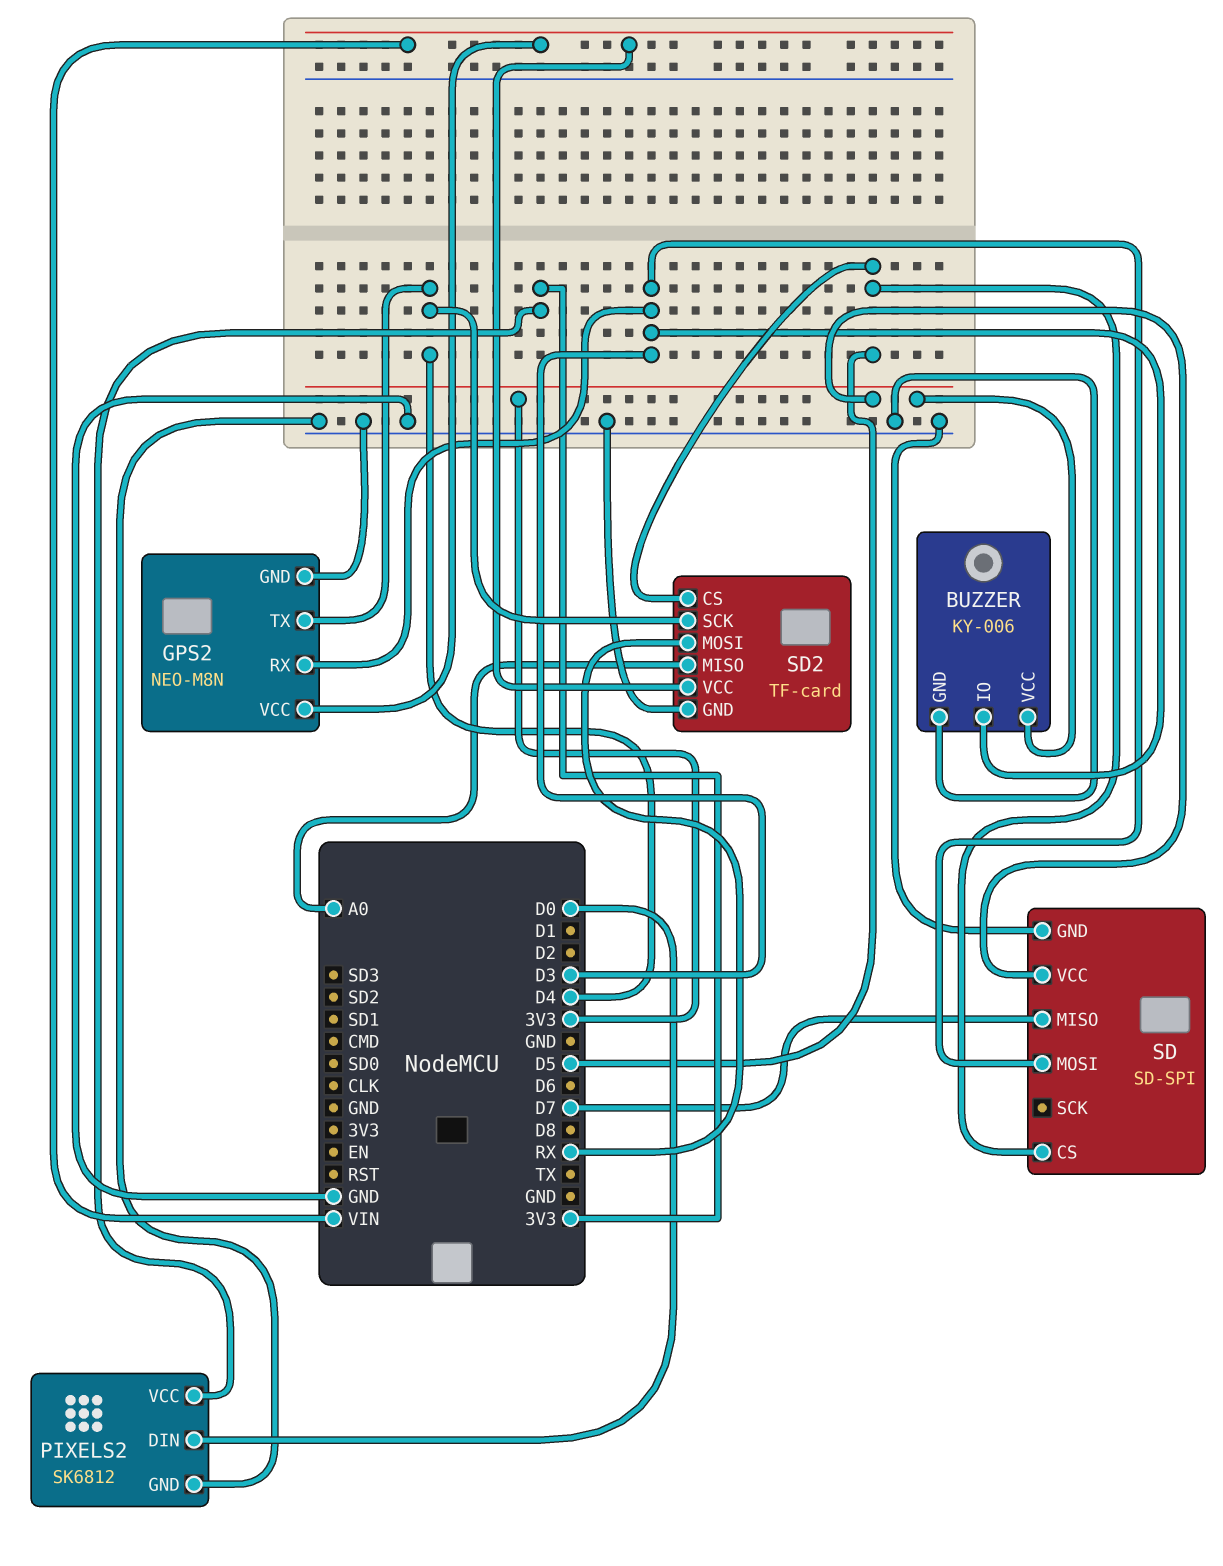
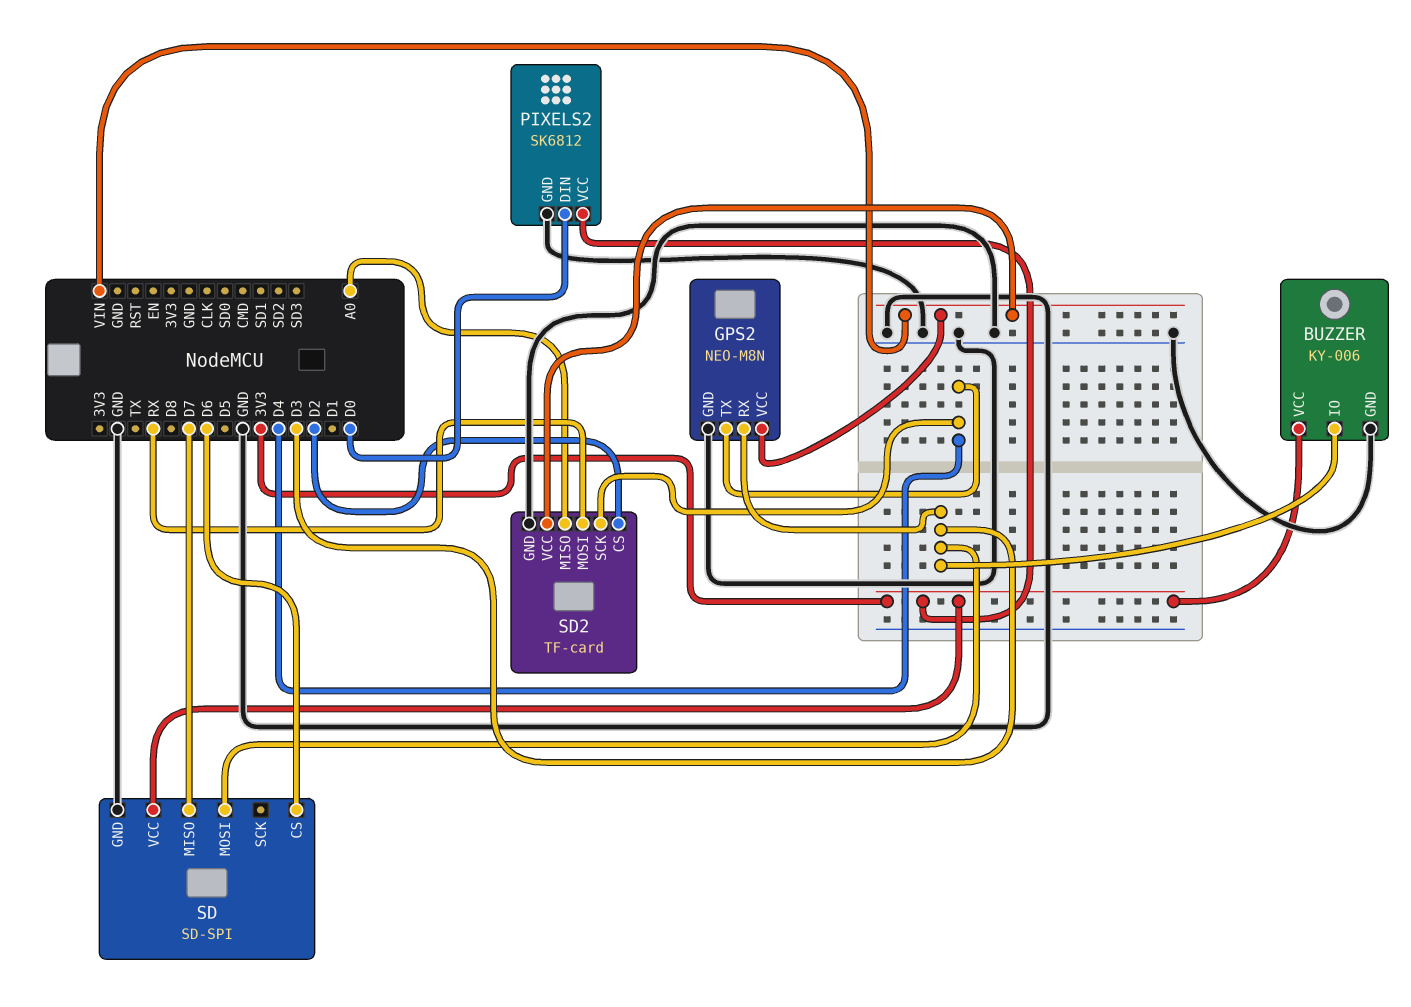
SD pin CS: D5 -> D6
SD2 pin CS: D5 -> D2

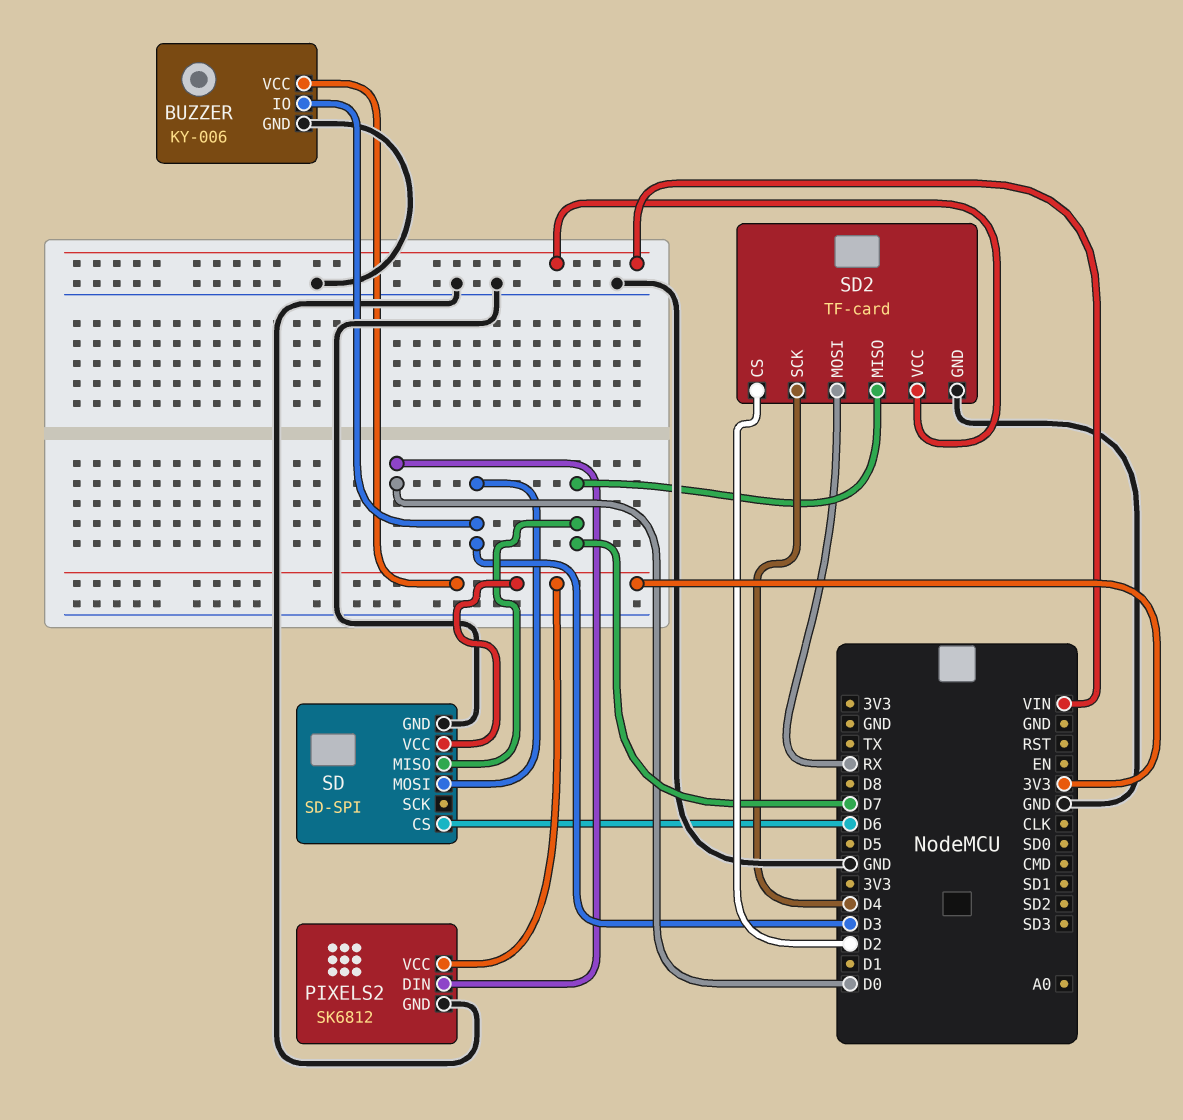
GPS2: NEO-M8N -> none
GPS2 pin GND: GND -> none
GPS2 pin RX: D3 -> none
GPS2 pin TX: D4 -> none
GPS2 pin VCC: VIN -> none
SD2 pin MISO: A0 -> D7

